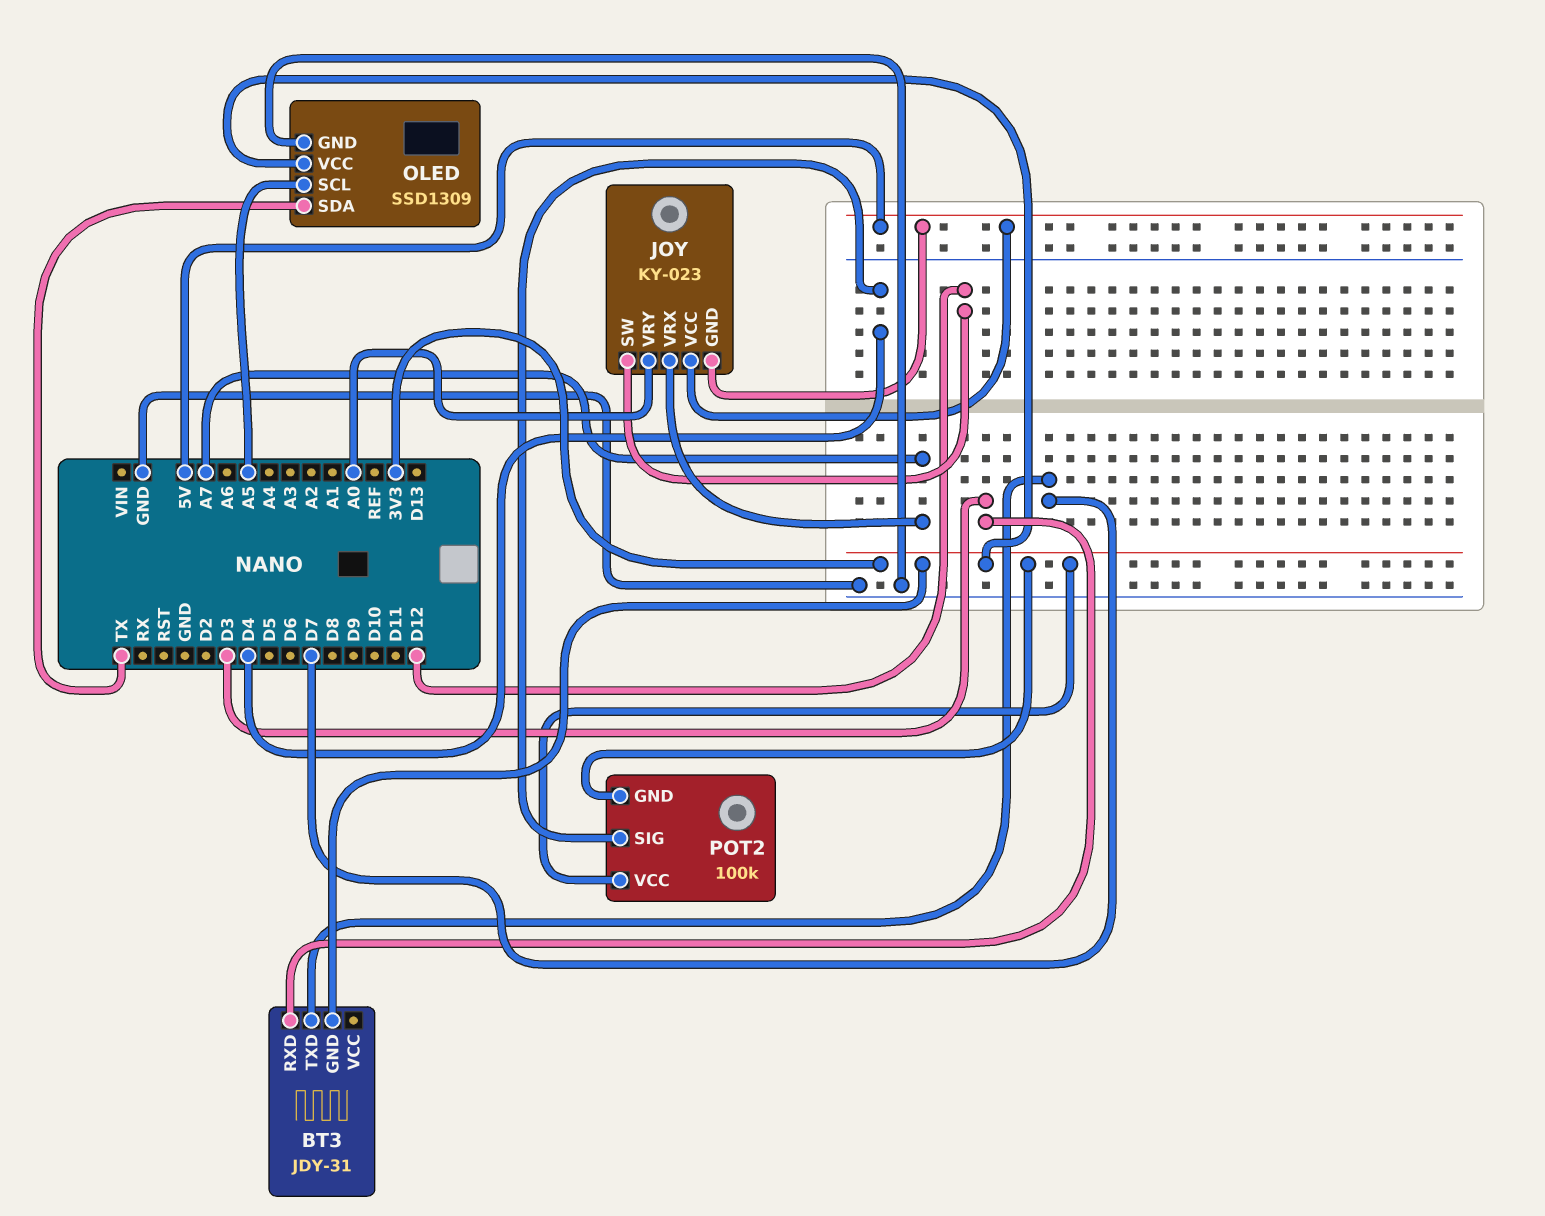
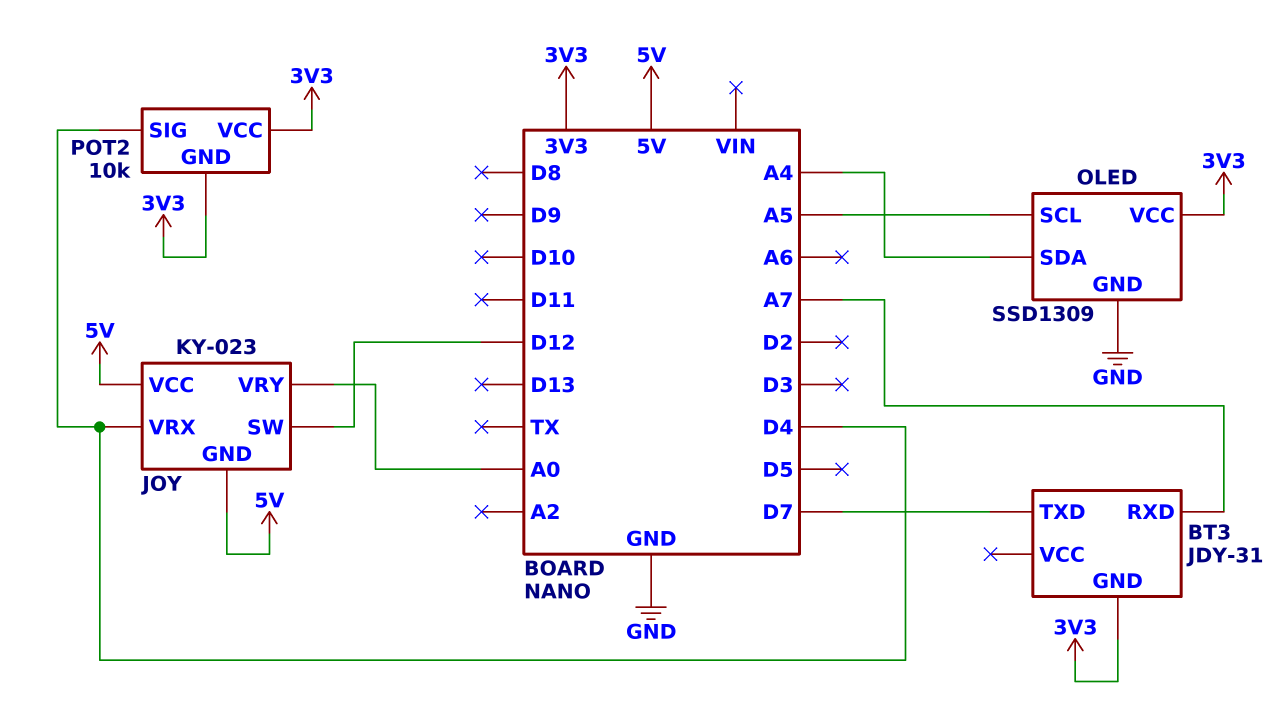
BT3 pin RXD: D3 -> A7
JOY pin VRX: A7 -> D4
OLED pin SDA: TX -> A4
POT2: 100k -> 10k

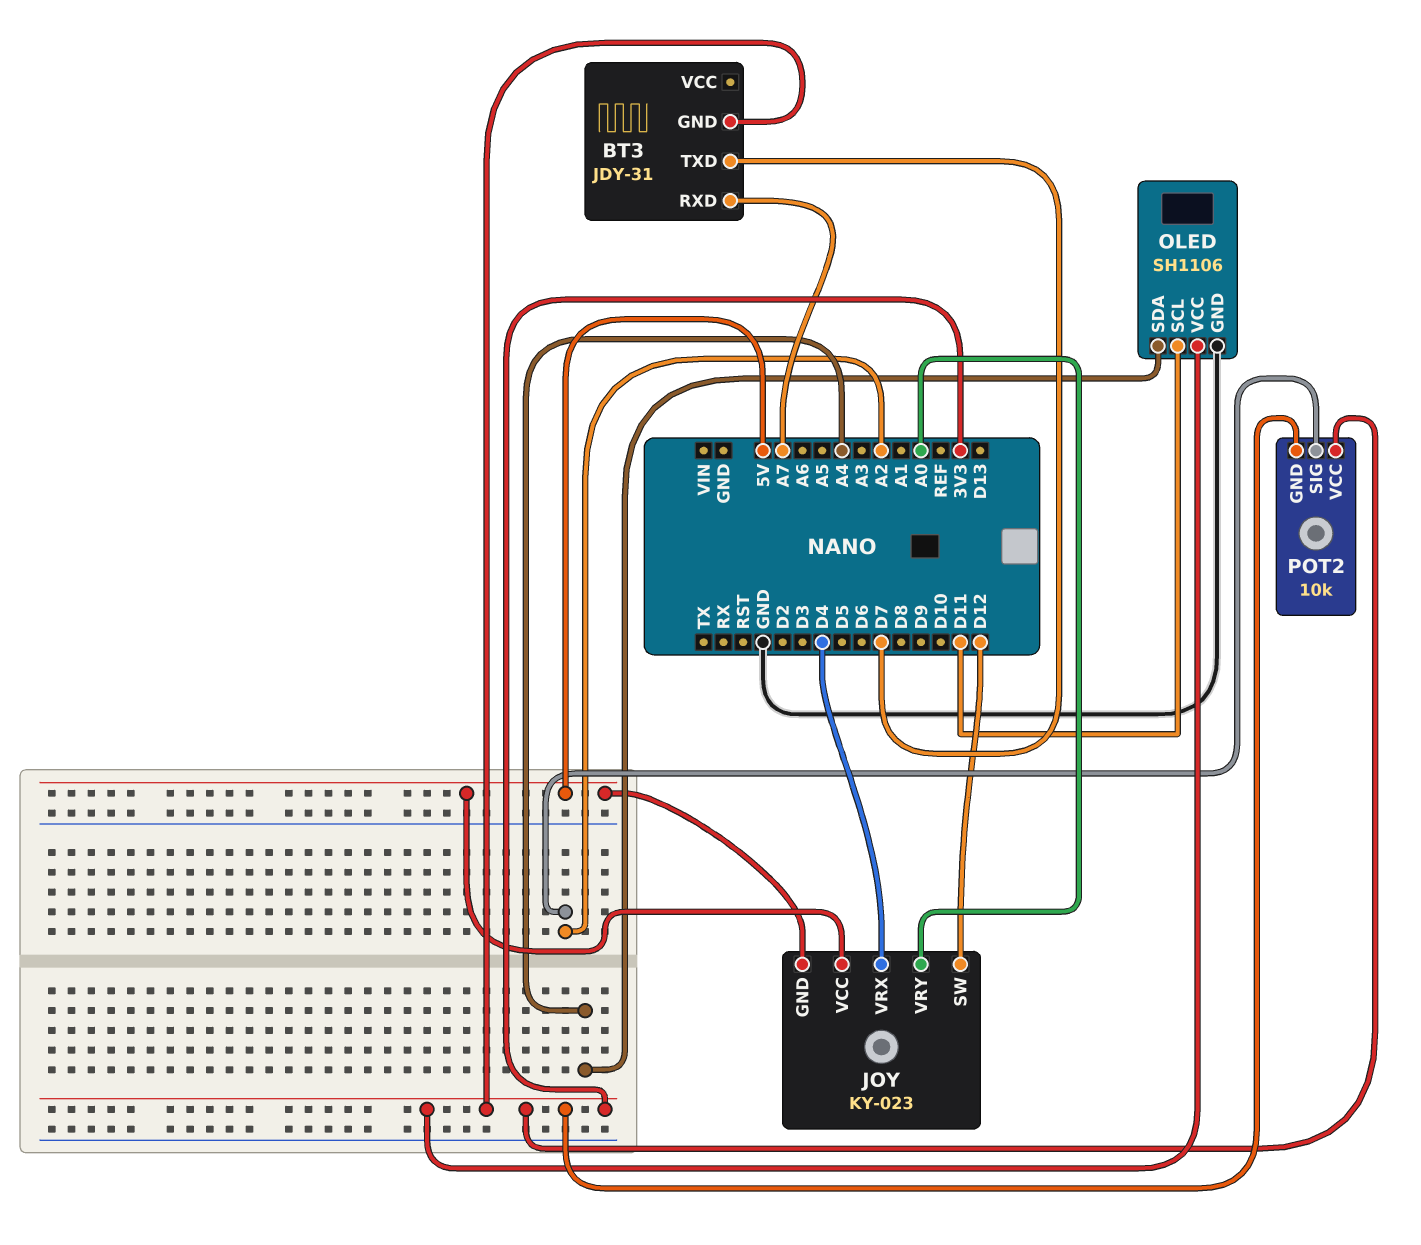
OLED: SSD1309 -> SH1106
OLED pin SCL: A5 -> D11
POT2 pin SIG: D4 -> A2

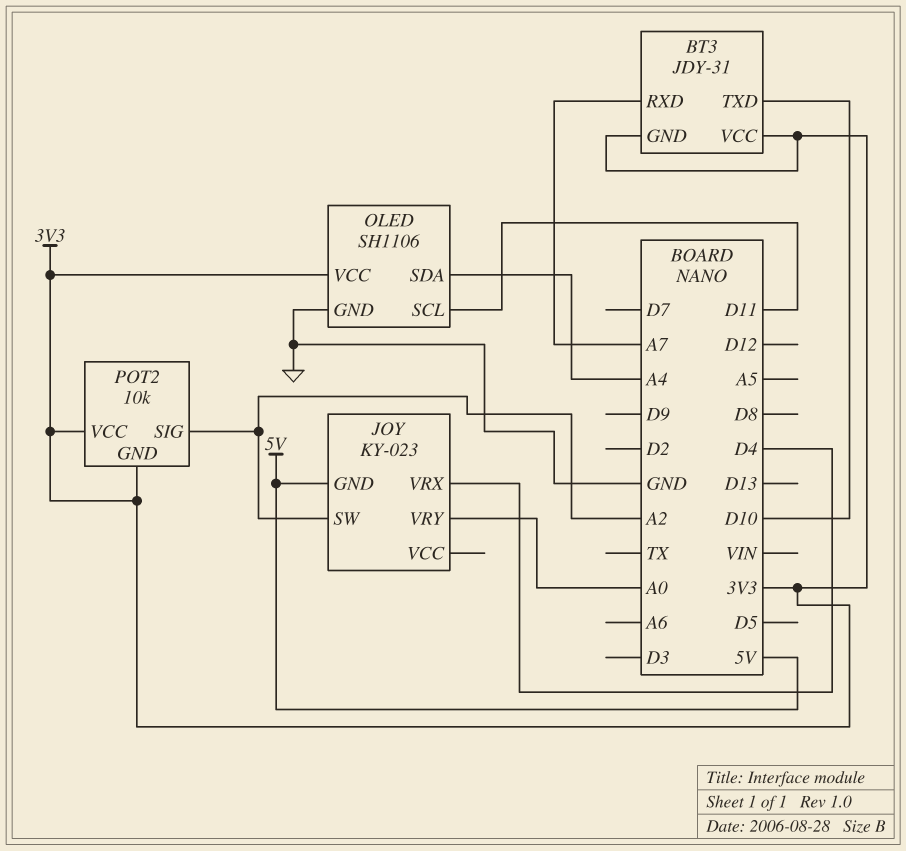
BT3 pin TXD: D7 -> D10
BT3 pin VCC: none -> 3V3
JOY pin SW: D12 -> A2
JOY pin VCC: 5V -> none

